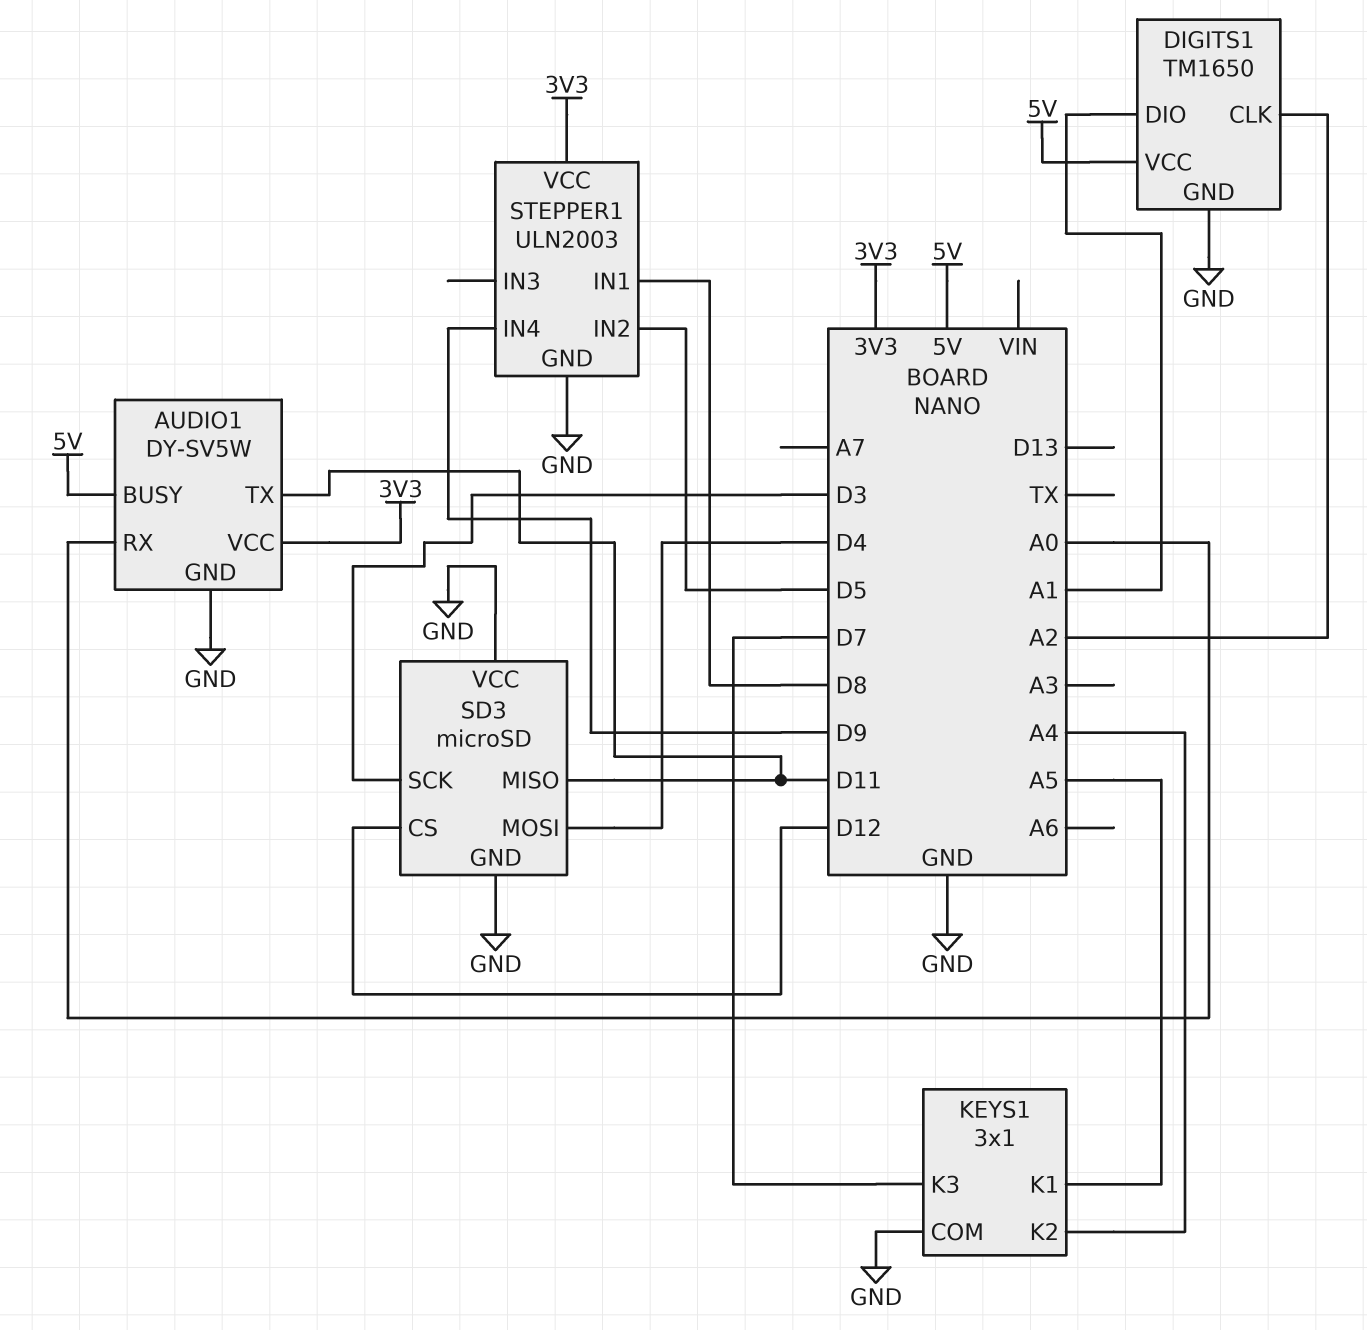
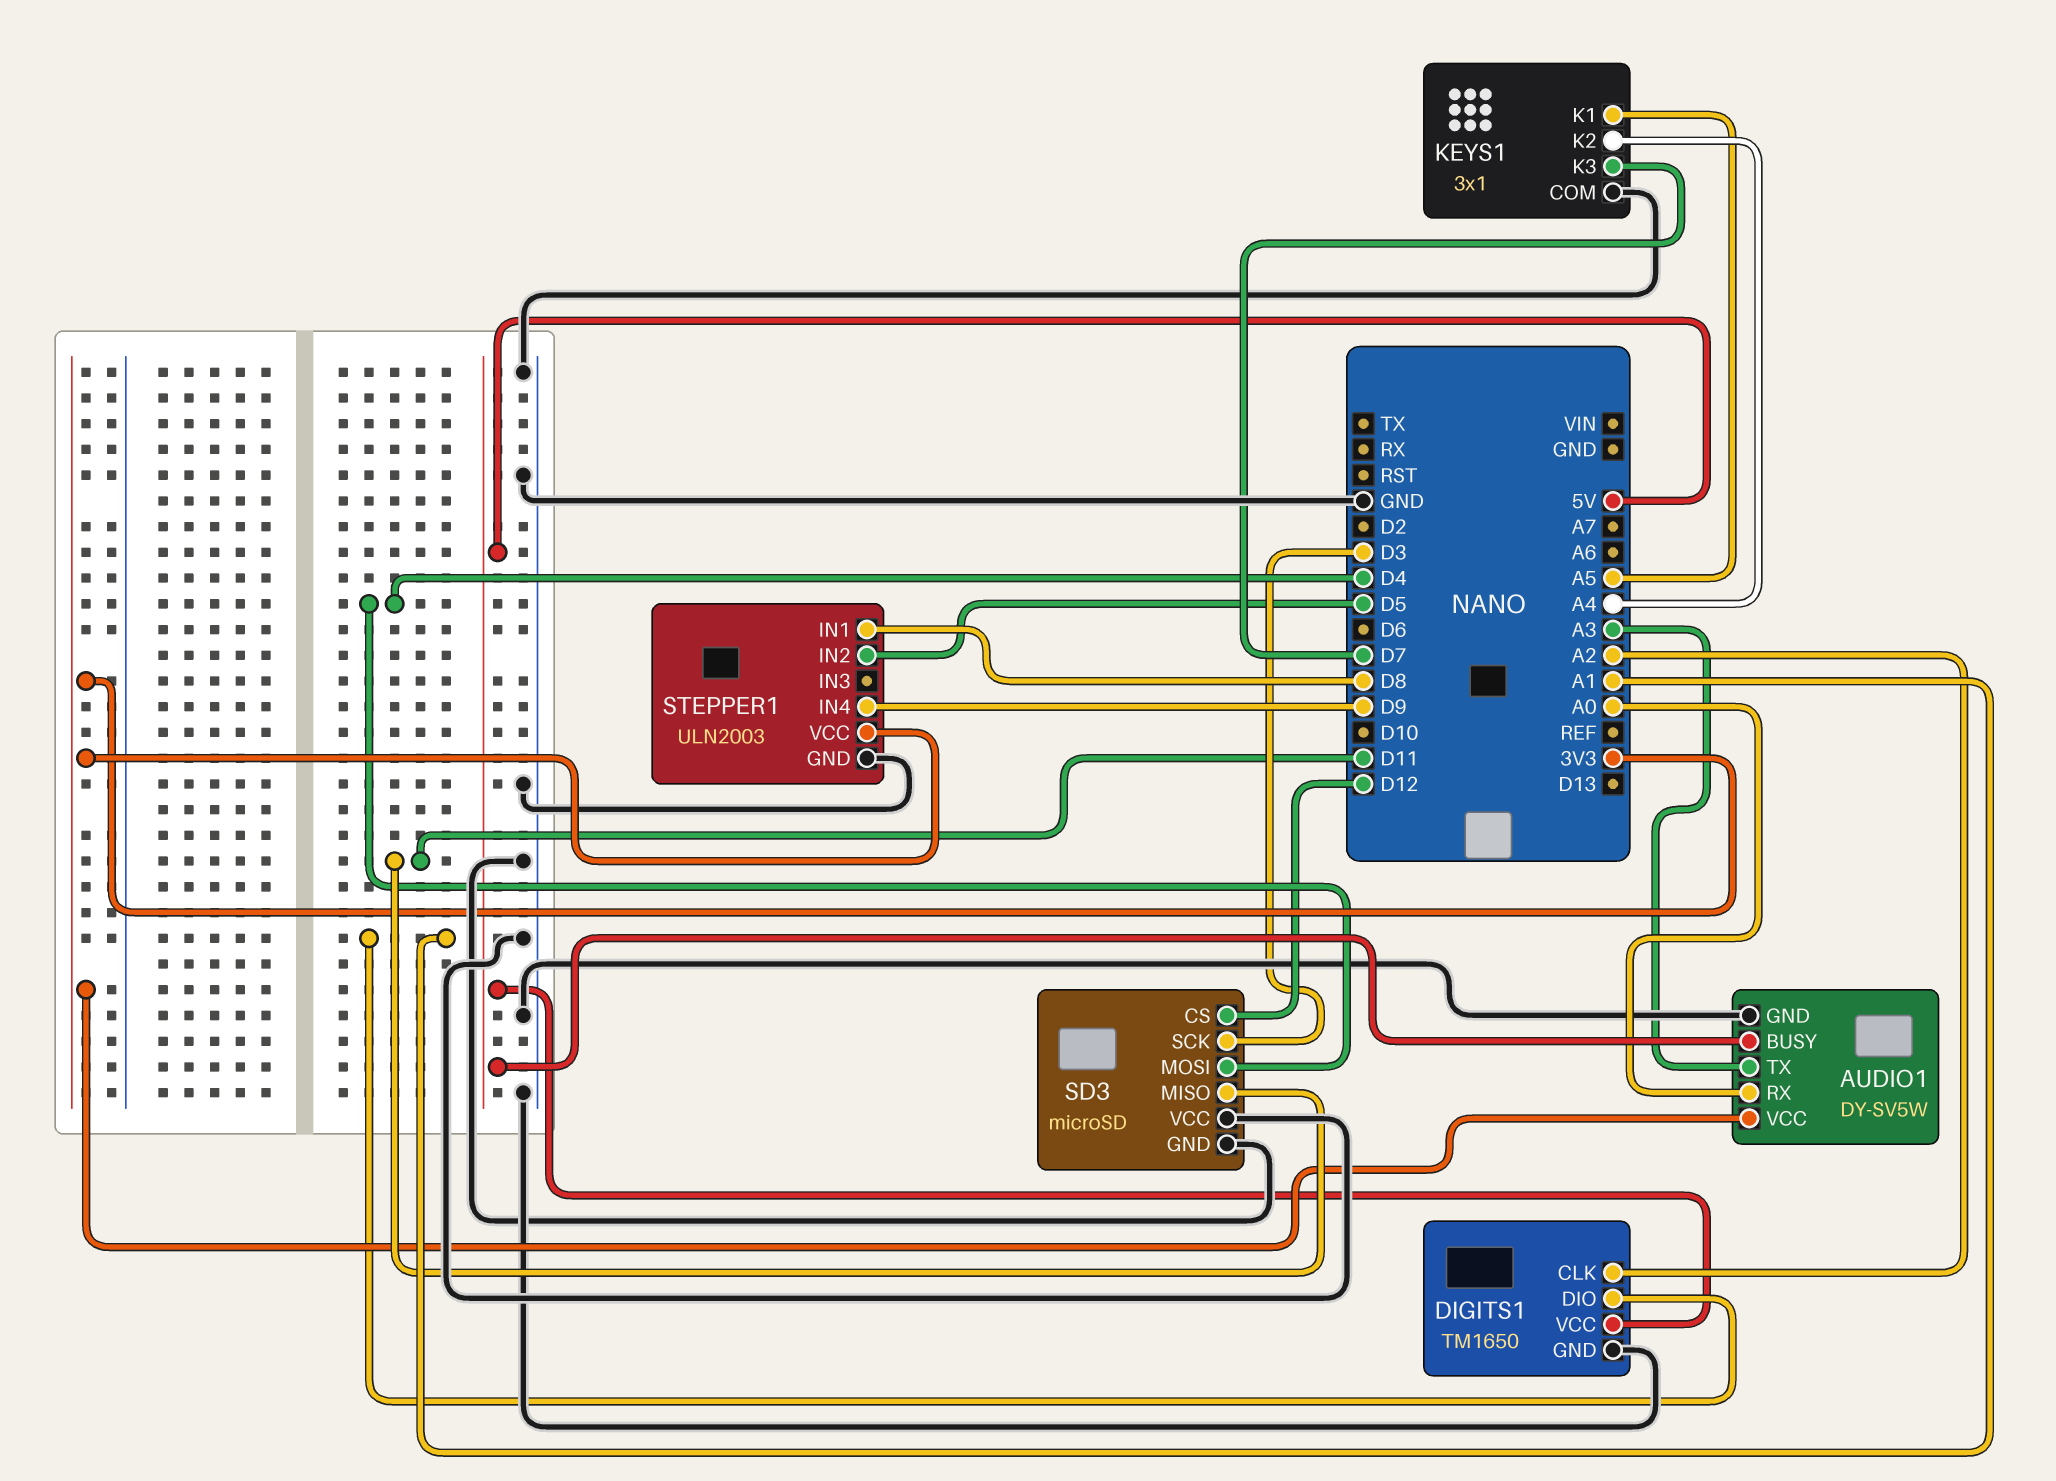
AUDIO1 pin TX: D11 -> A3

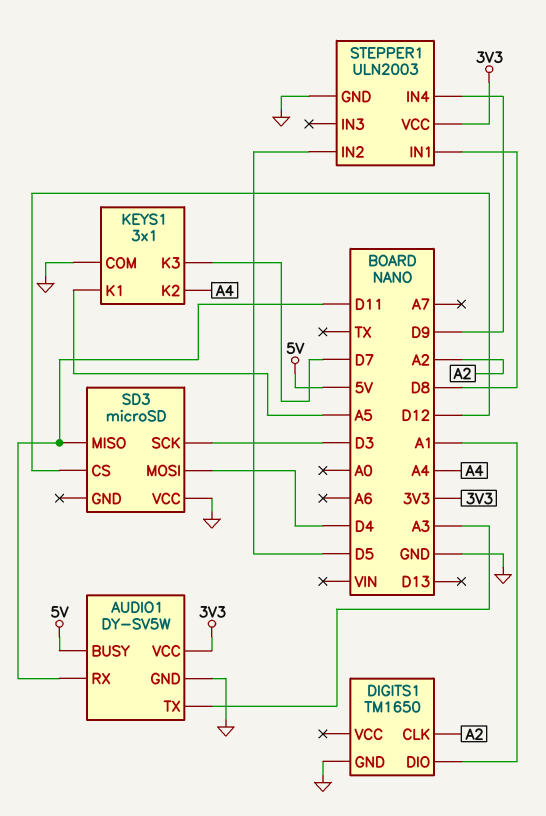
AUDIO1 pin RX: A0 -> D11
DIGITS1 pin VCC: 5V -> none
SD3 pin GND: GND -> none

